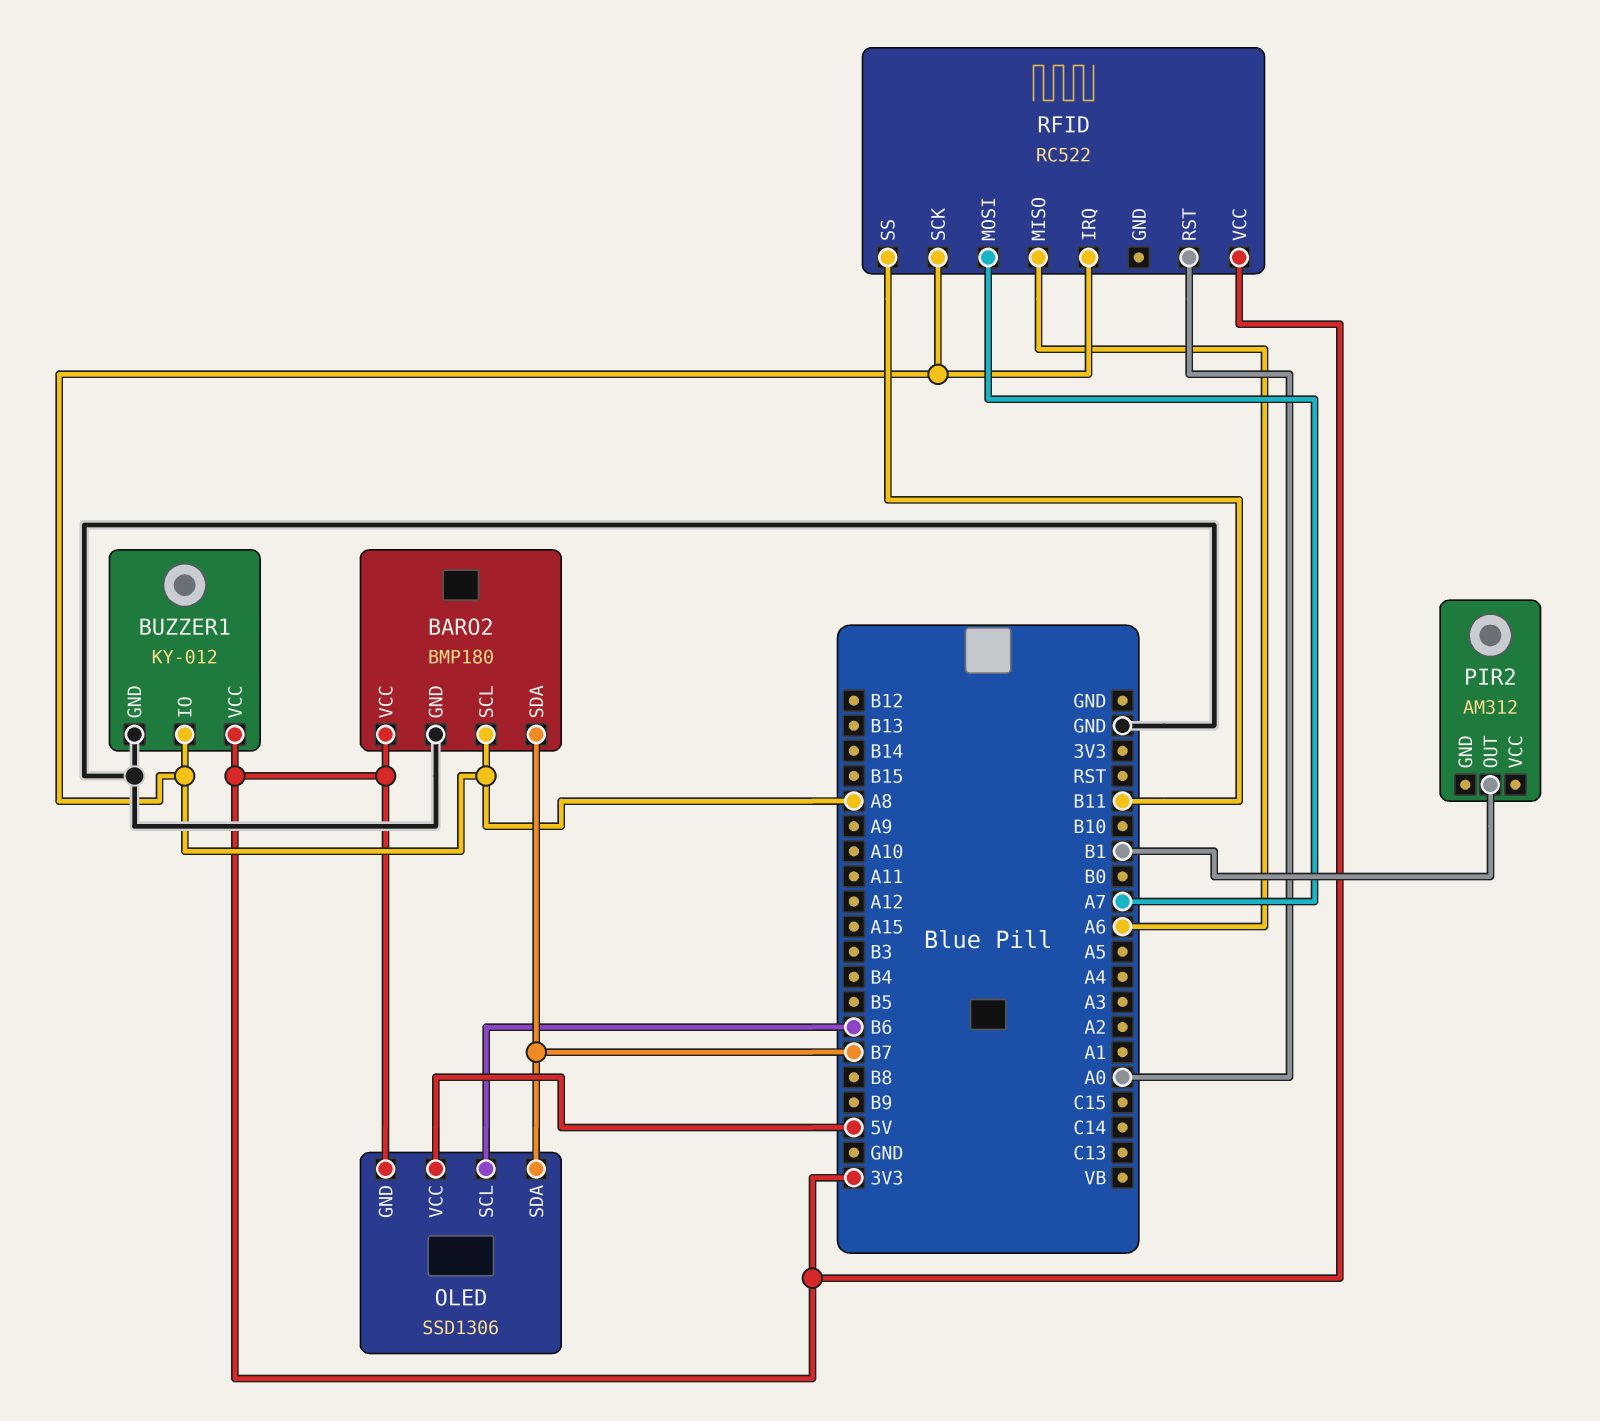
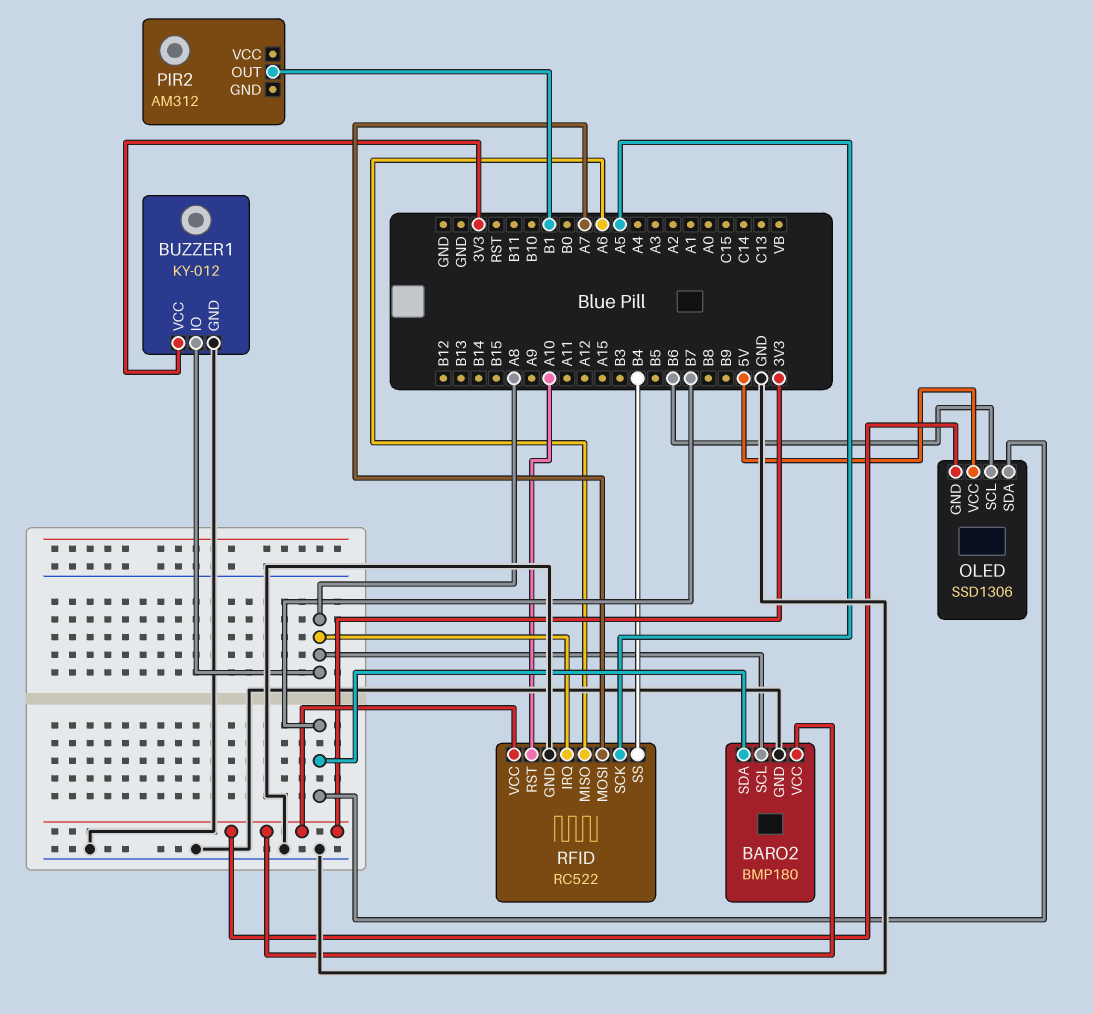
RFID pin GND: none -> GND
RFID pin RST: A0 -> A10
RFID pin SCK: A8 -> A5
RFID pin SS: B11 -> B4

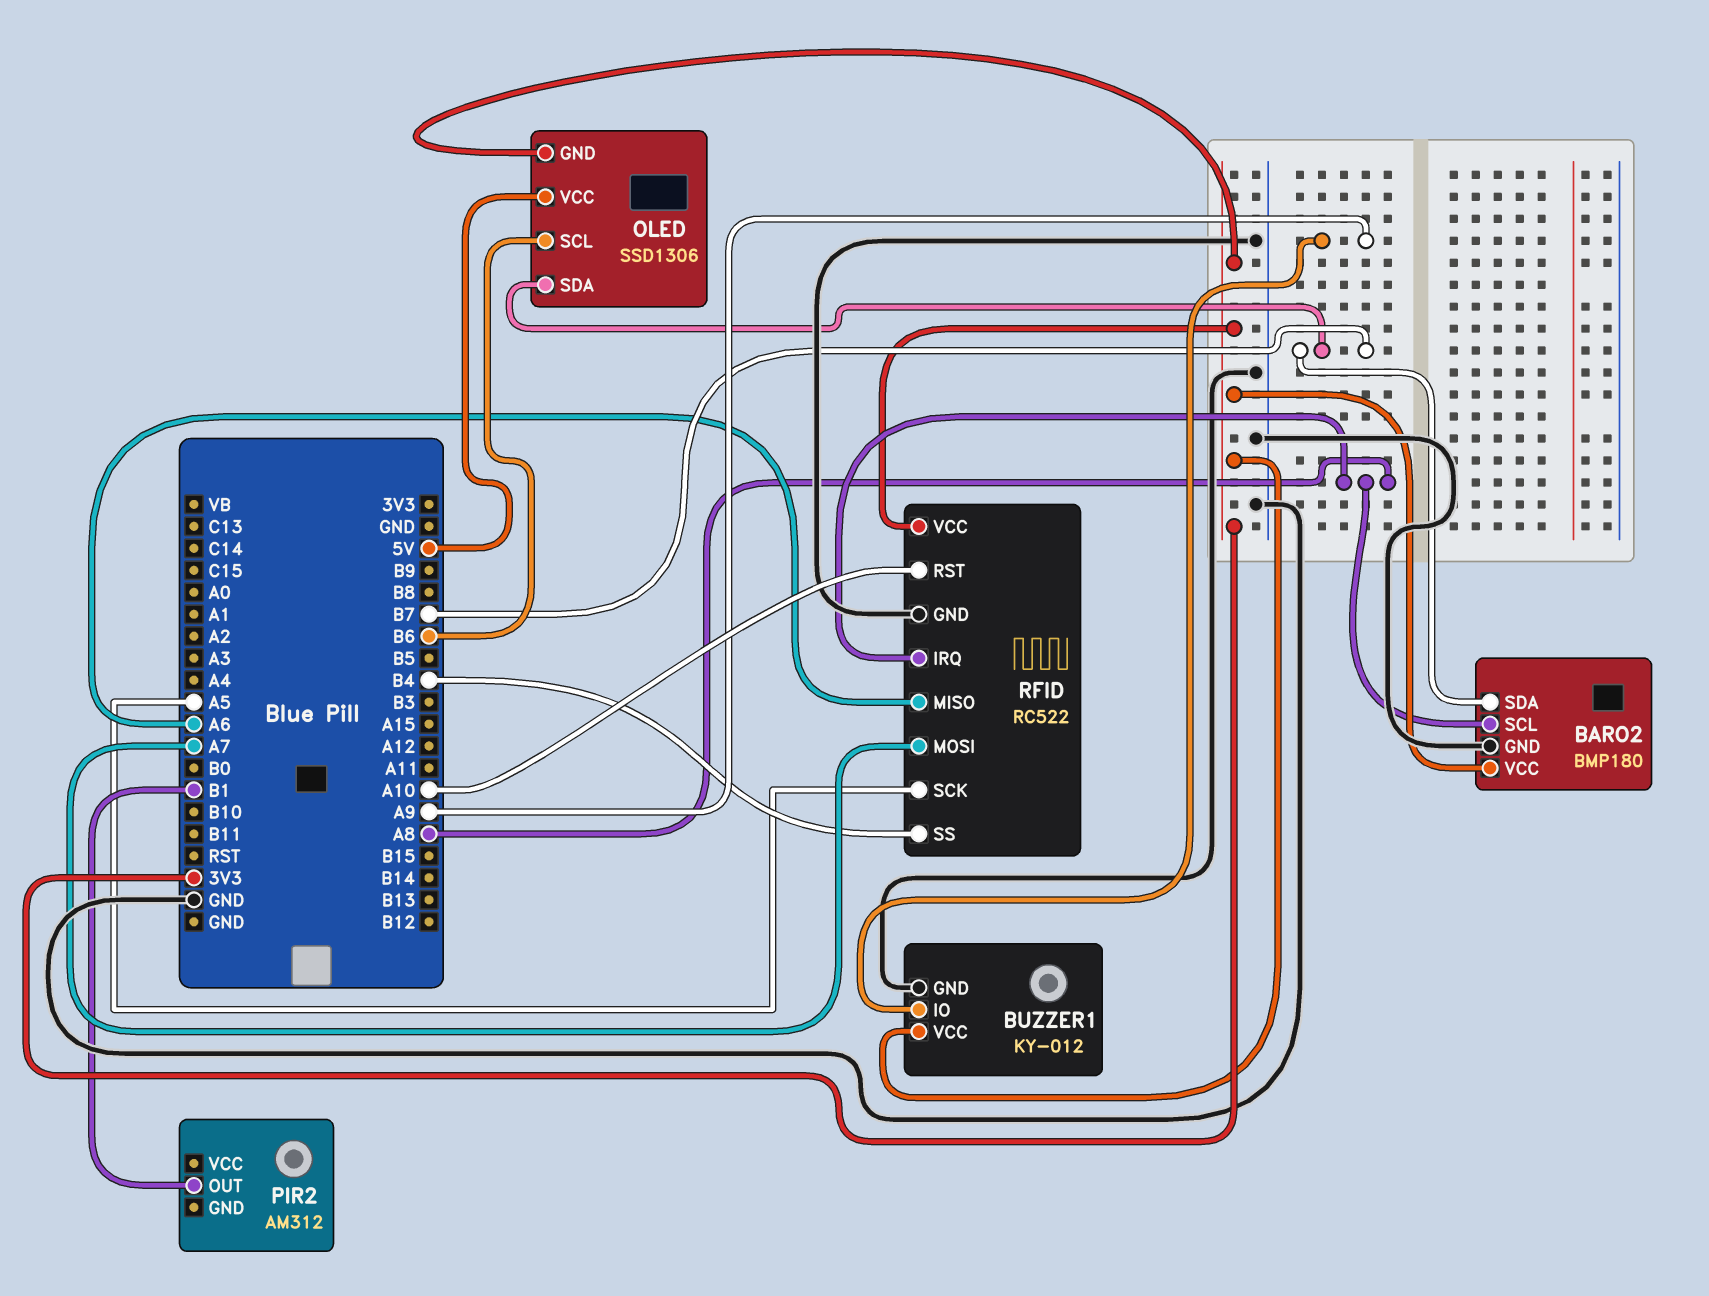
BUZZER1 pin IO: A8 -> A9

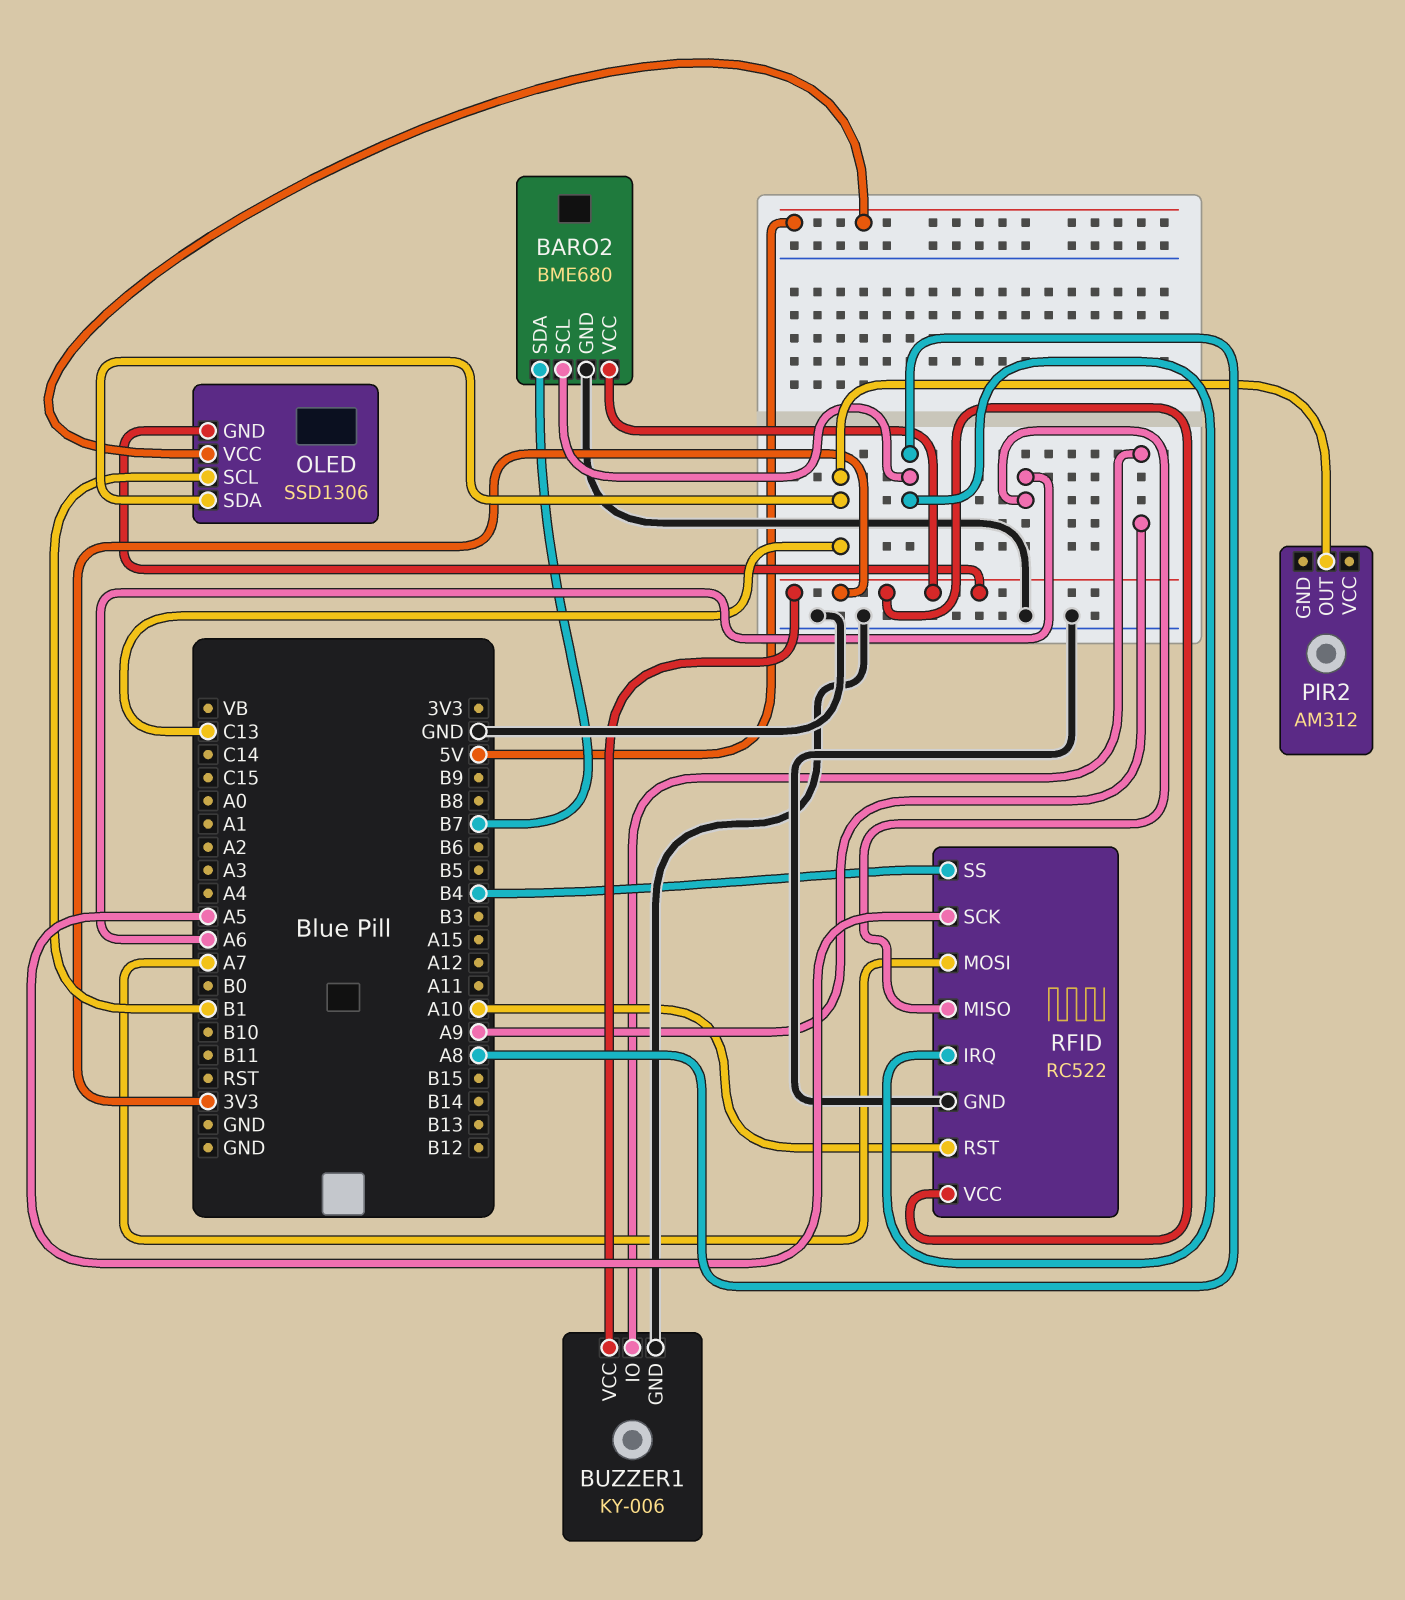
BARO2: BMP180 -> BME680
BUZZER1: KY-012 -> KY-006
OLED pin SCL: B6 -> B1
OLED pin SDA: B7 -> C13
PIR2 pin OUT: B1 -> C13

